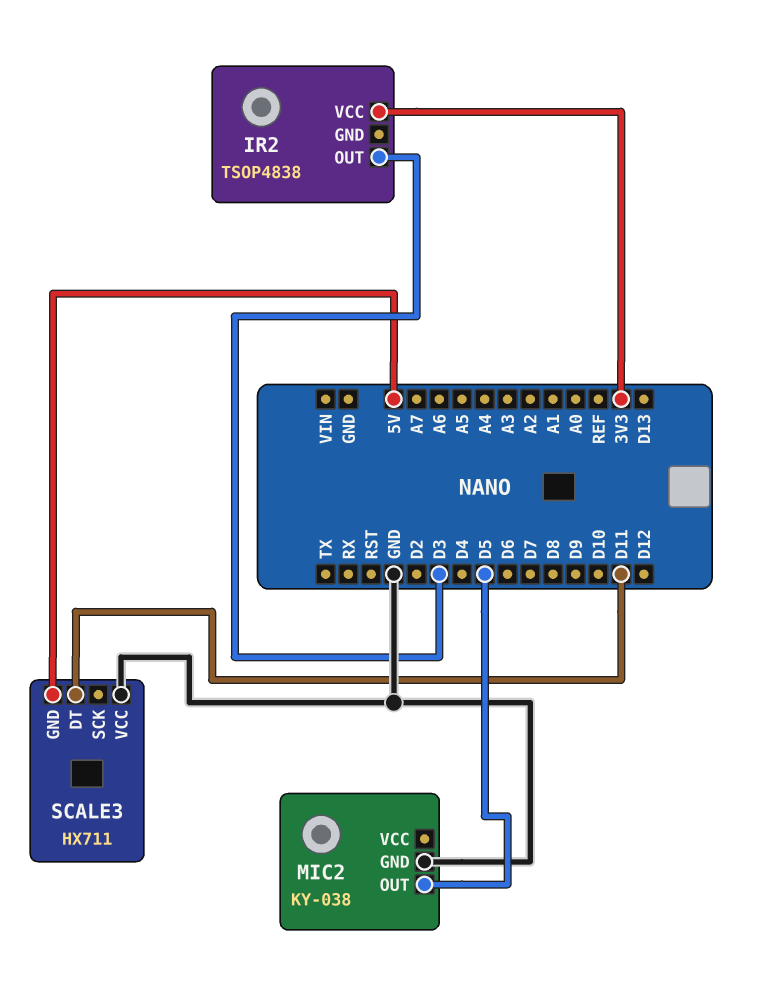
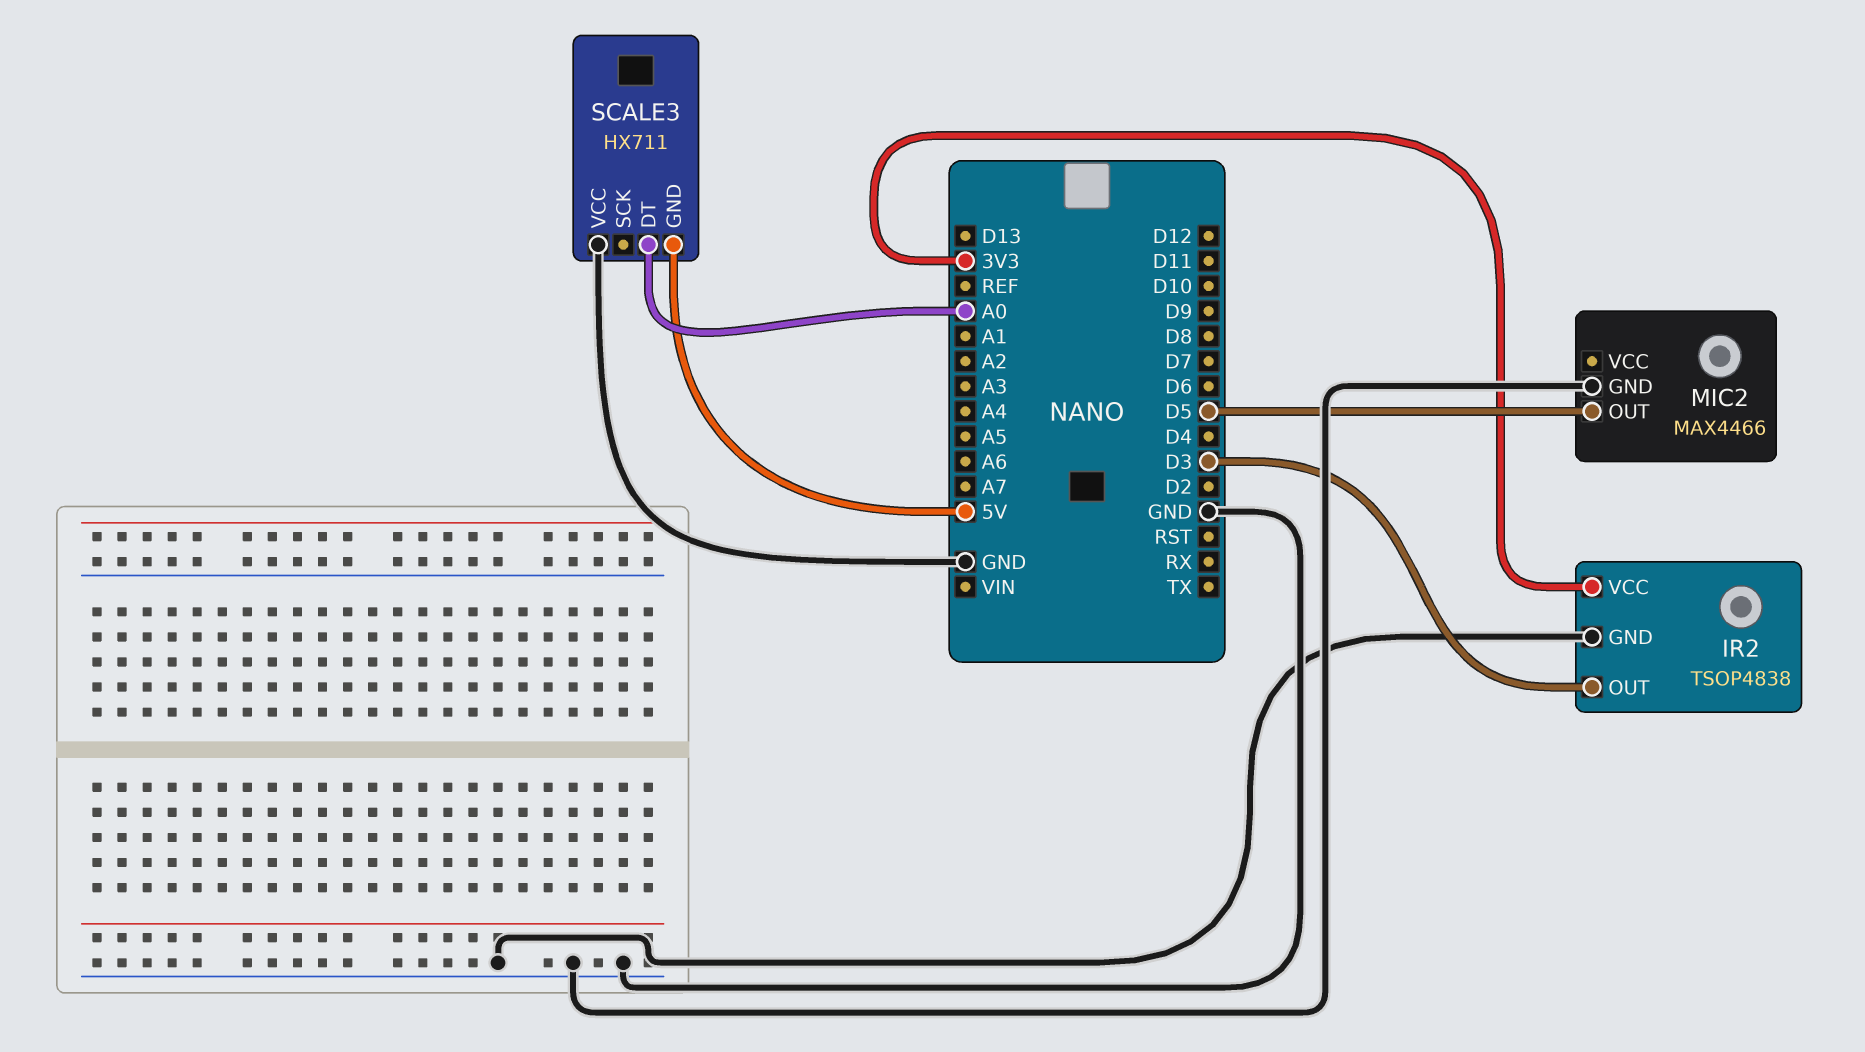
IR2 pin GND: none -> GND
MIC2: KY-038 -> MAX4466
SCALE3 pin DT: D11 -> A0

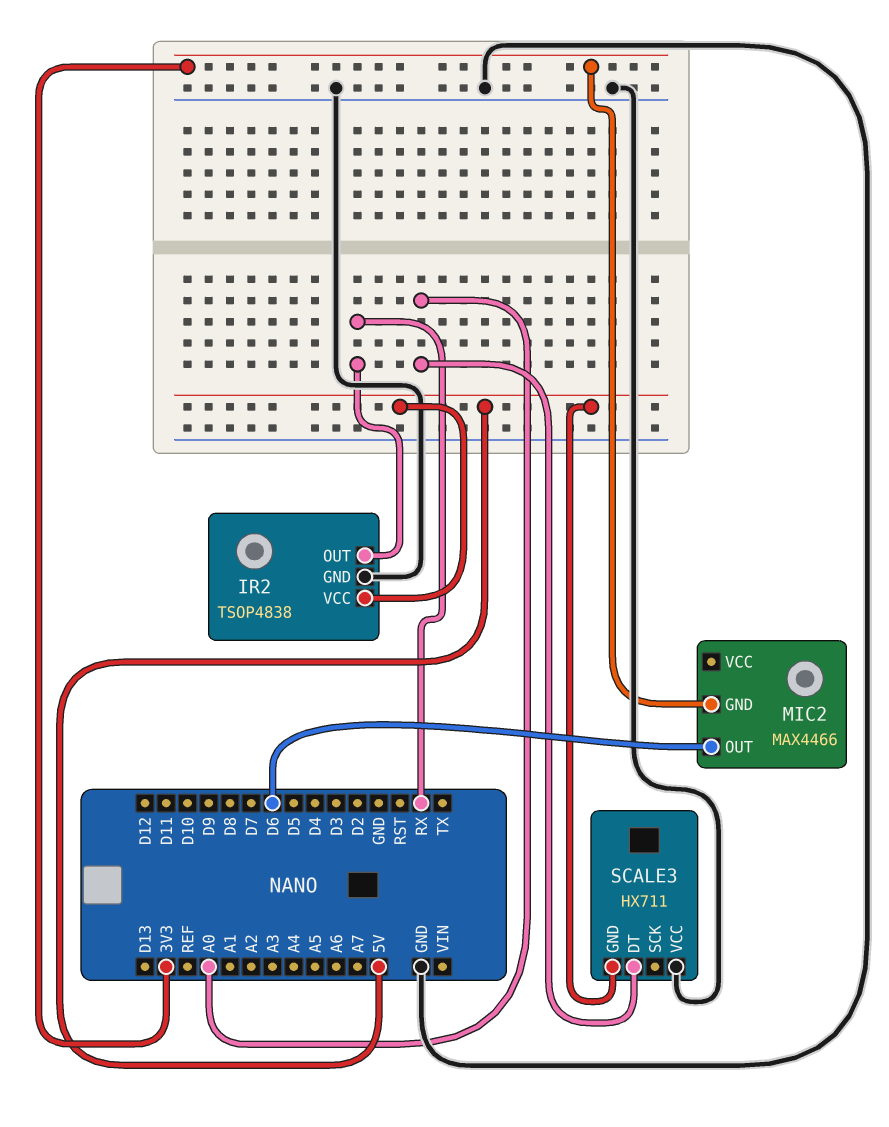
IR2 pin OUT: D3 -> RX
IR2 pin VCC: 3V3 -> 5V
MIC2 pin GND: GND -> 3V3
MIC2 pin OUT: D5 -> D6

